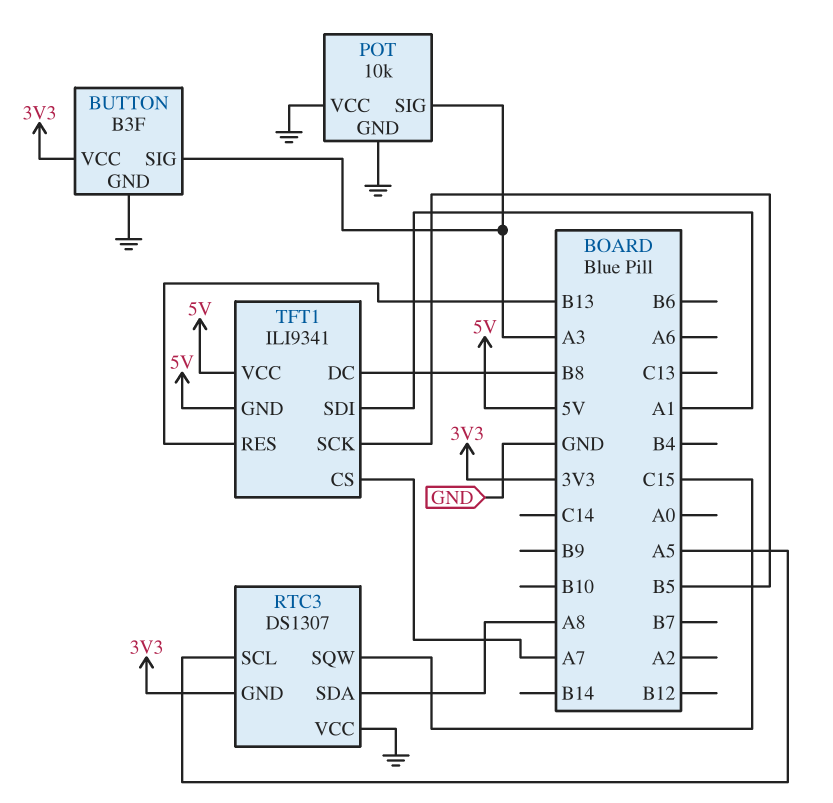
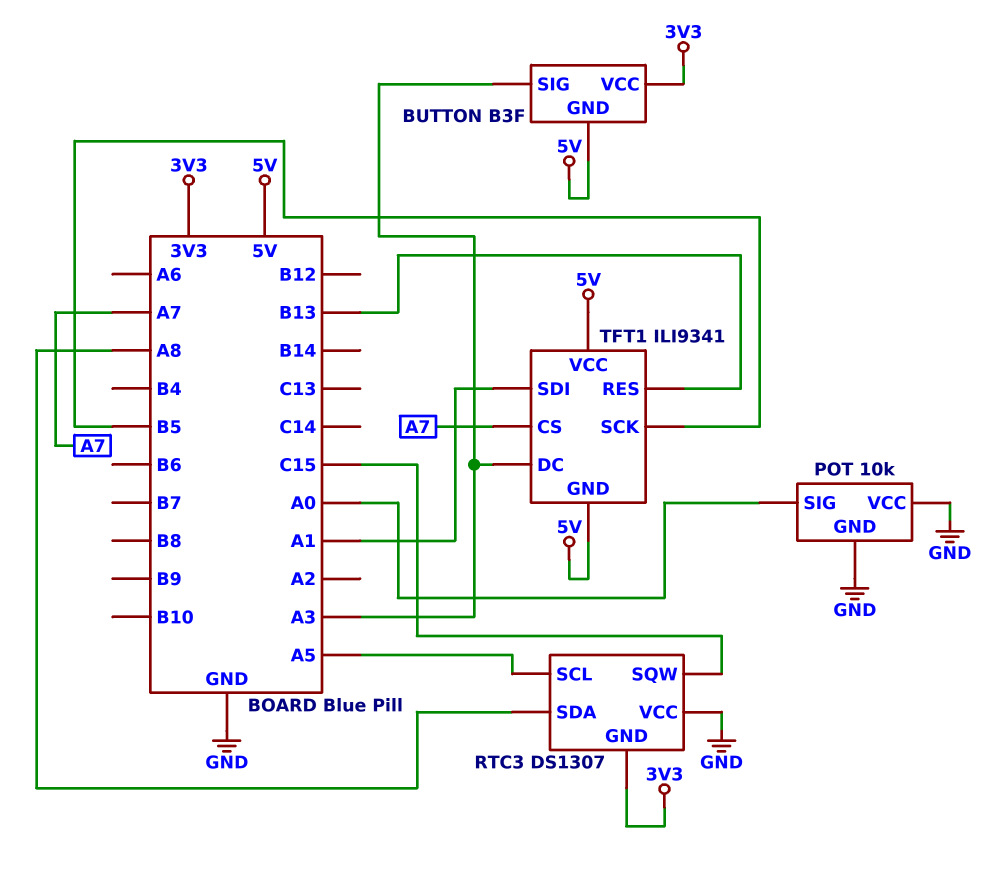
BUTTON pin GND: GND -> 5V
POT pin SIG: A3 -> A0
TFT1 pin DC: B8 -> A3

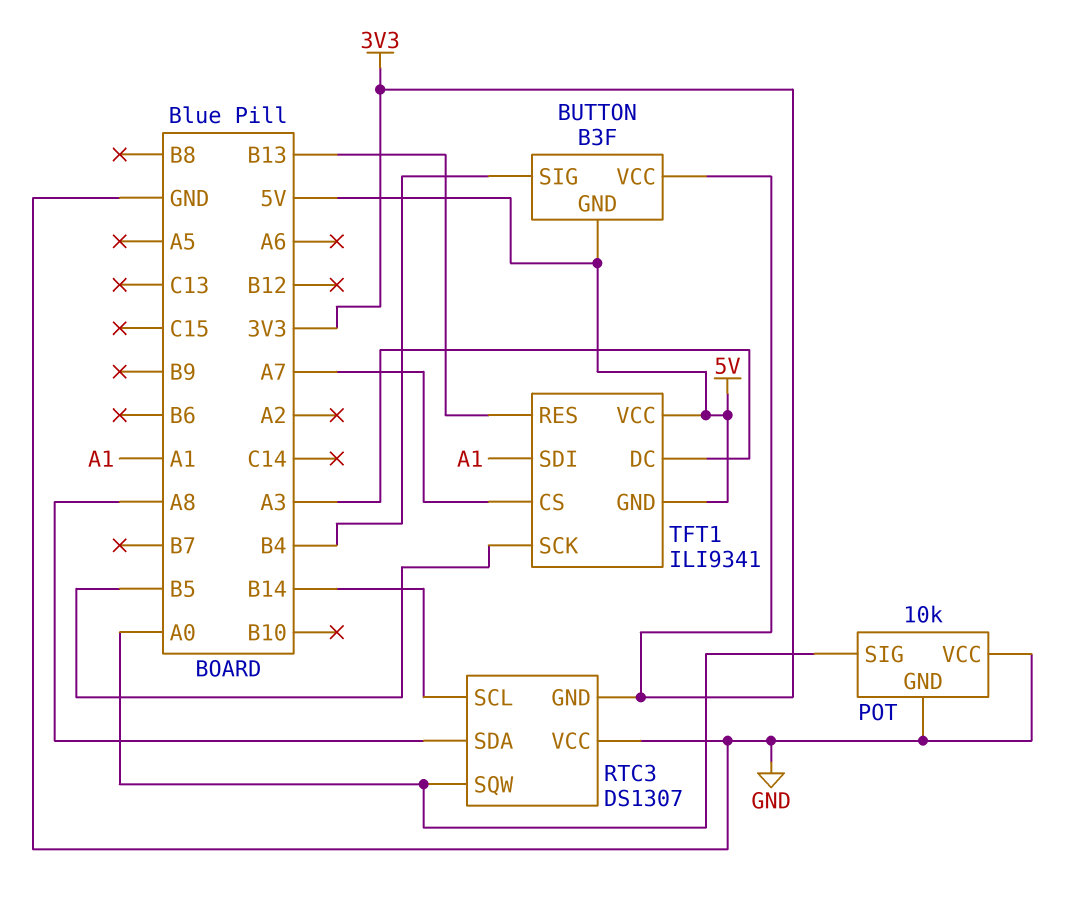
BUTTON pin SIG: A3 -> B4
RTC3 pin SCL: A5 -> B14
RTC3 pin SQW: C15 -> A0

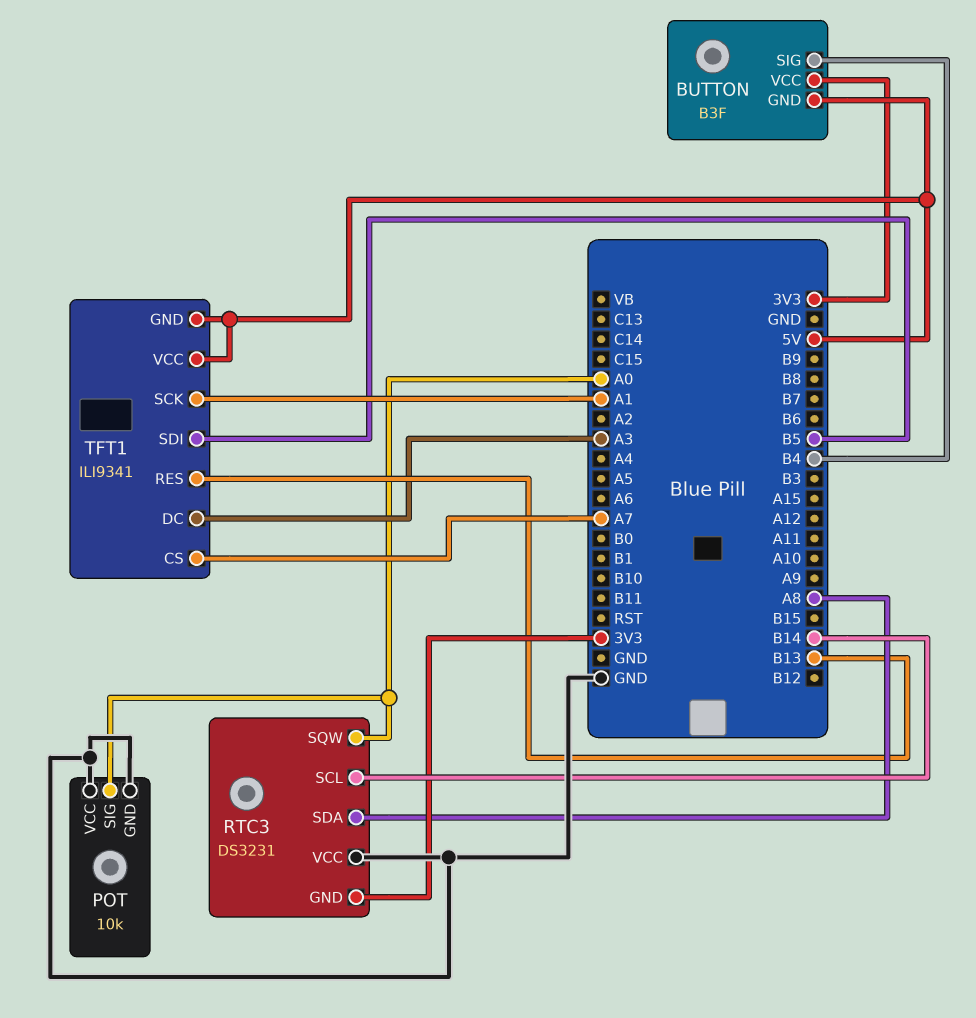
RTC3: DS1307 -> DS3231
TFT1 pin SCK: B5 -> A1
TFT1 pin SDI: A1 -> B5

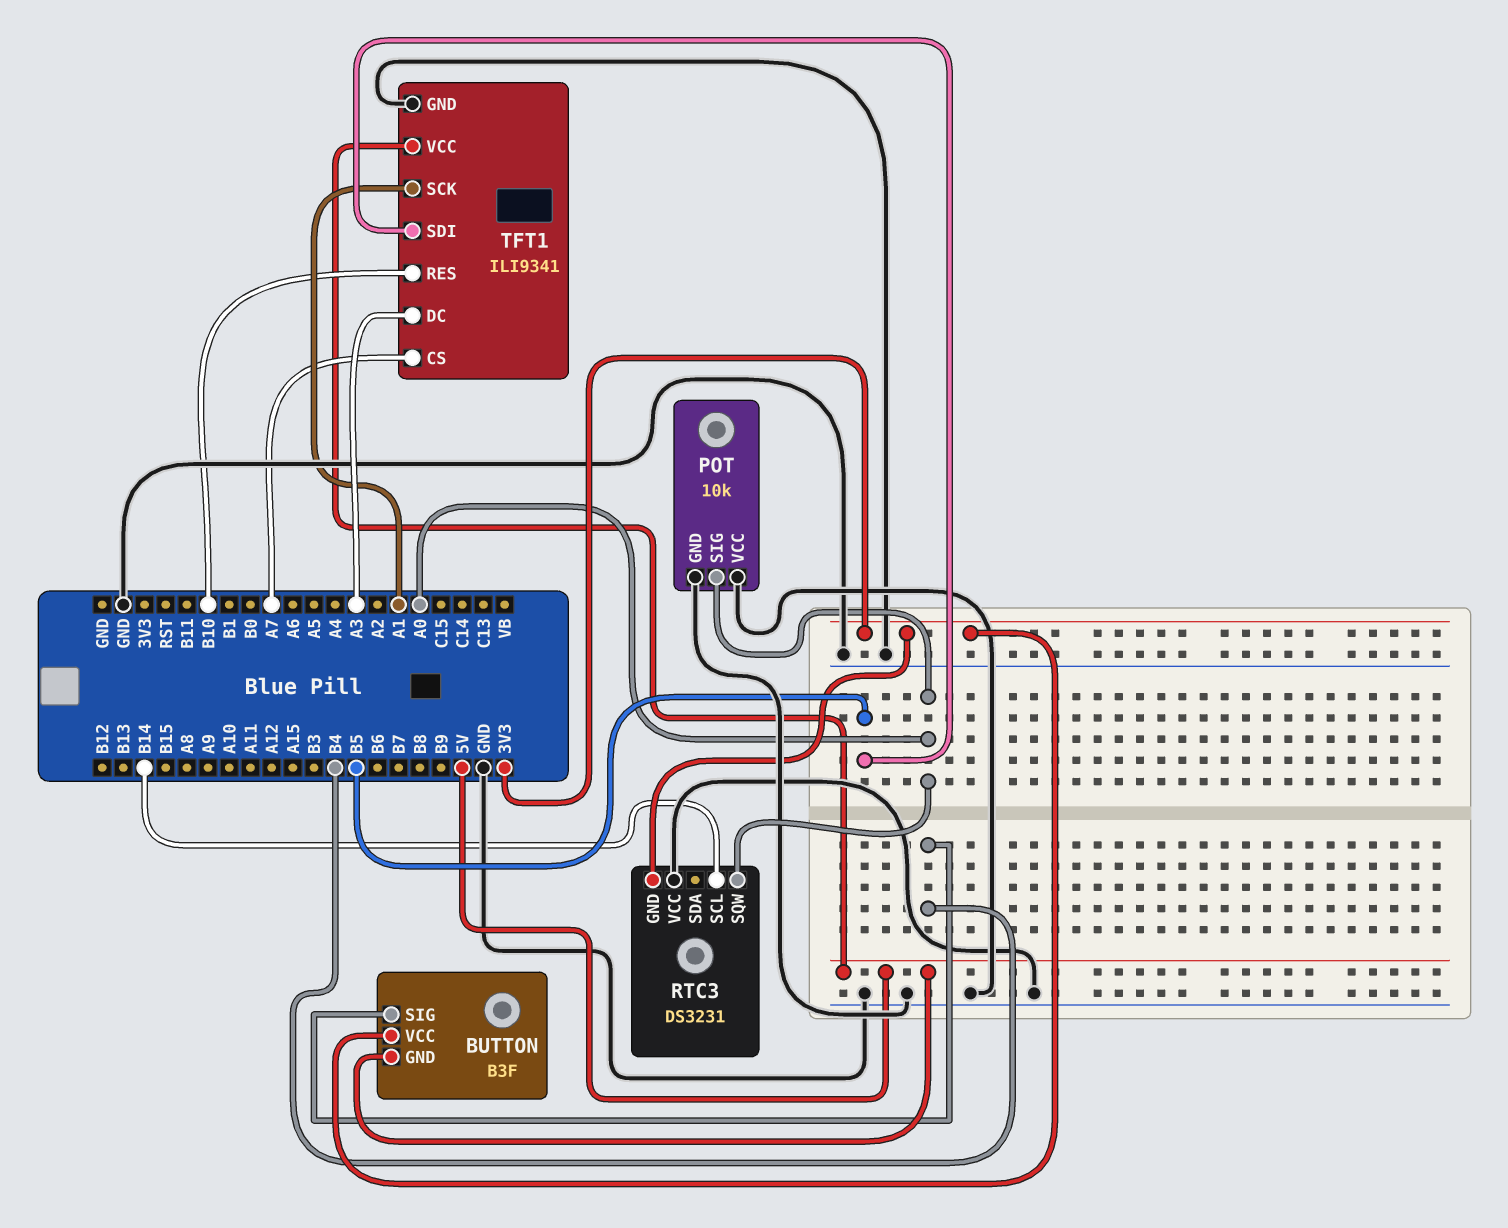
RTC3 pin SDA: A8 -> none
TFT1 pin GND: 5V -> GND
TFT1 pin RES: B13 -> B10

